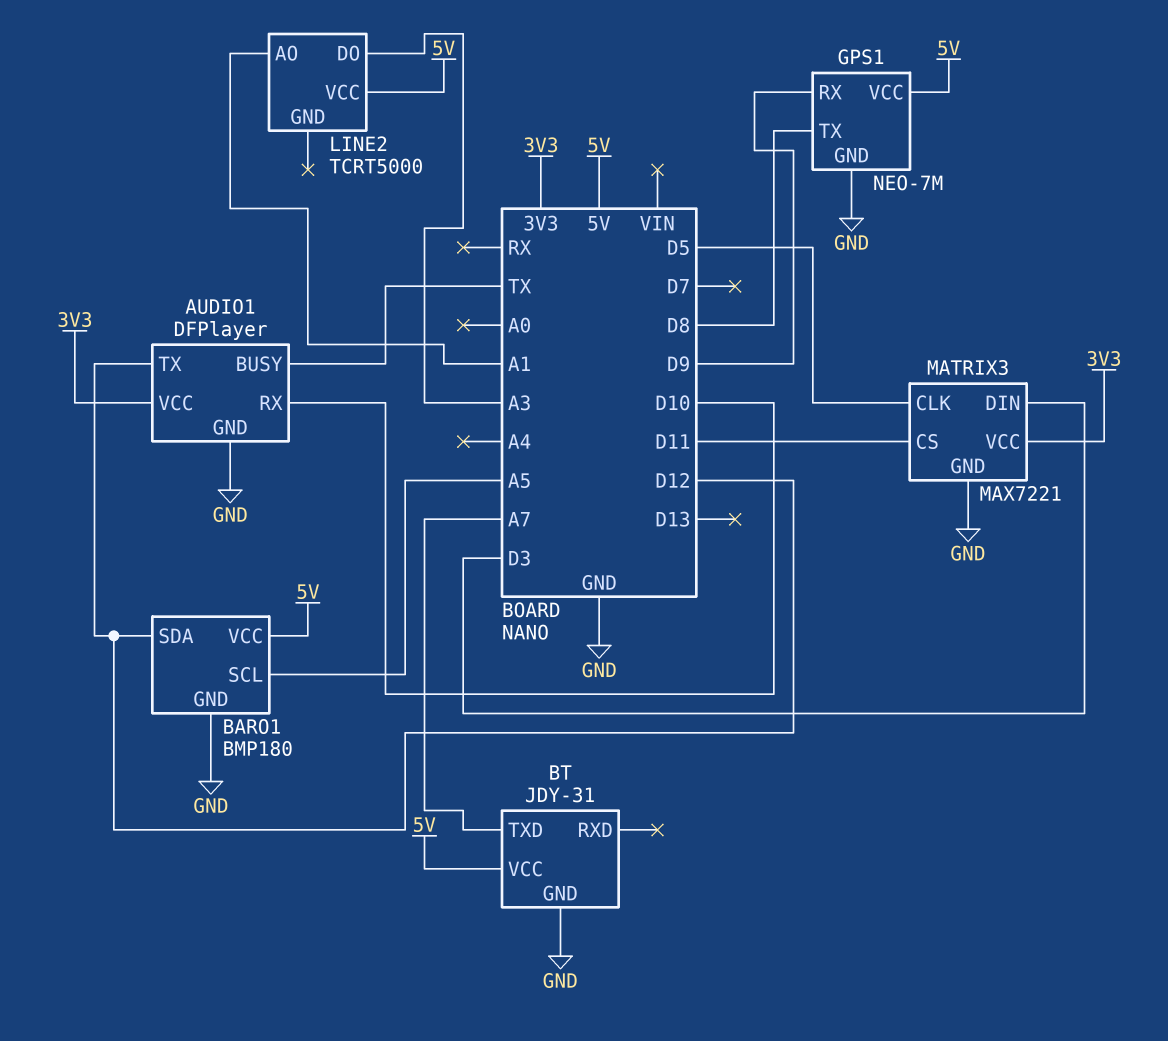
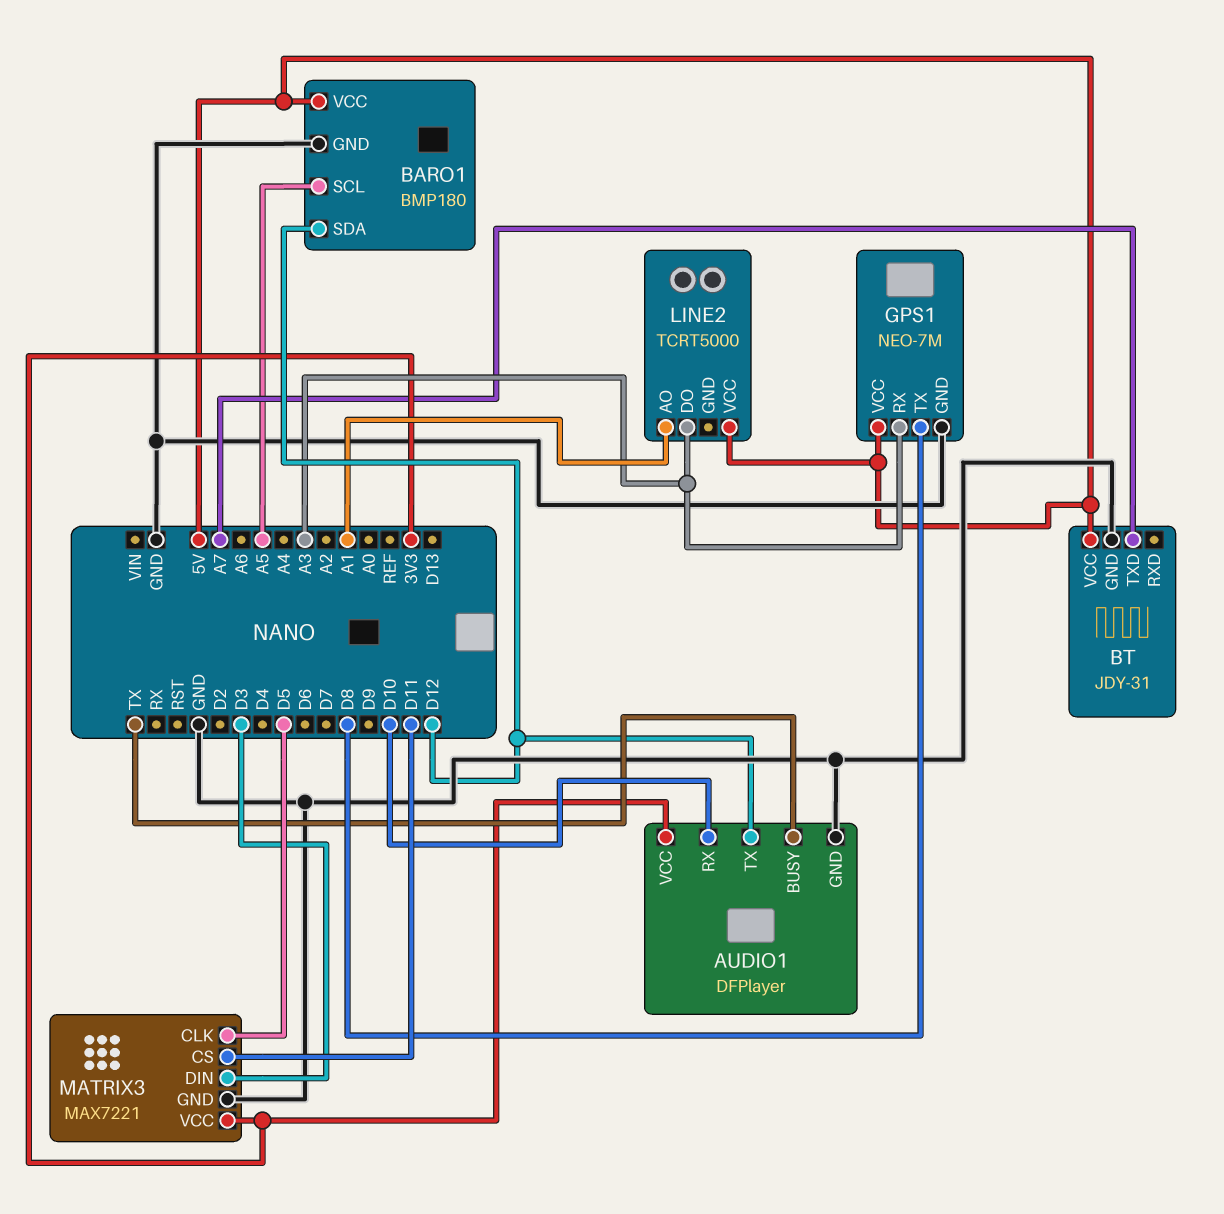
GPS1 pin RX: D9 -> A3

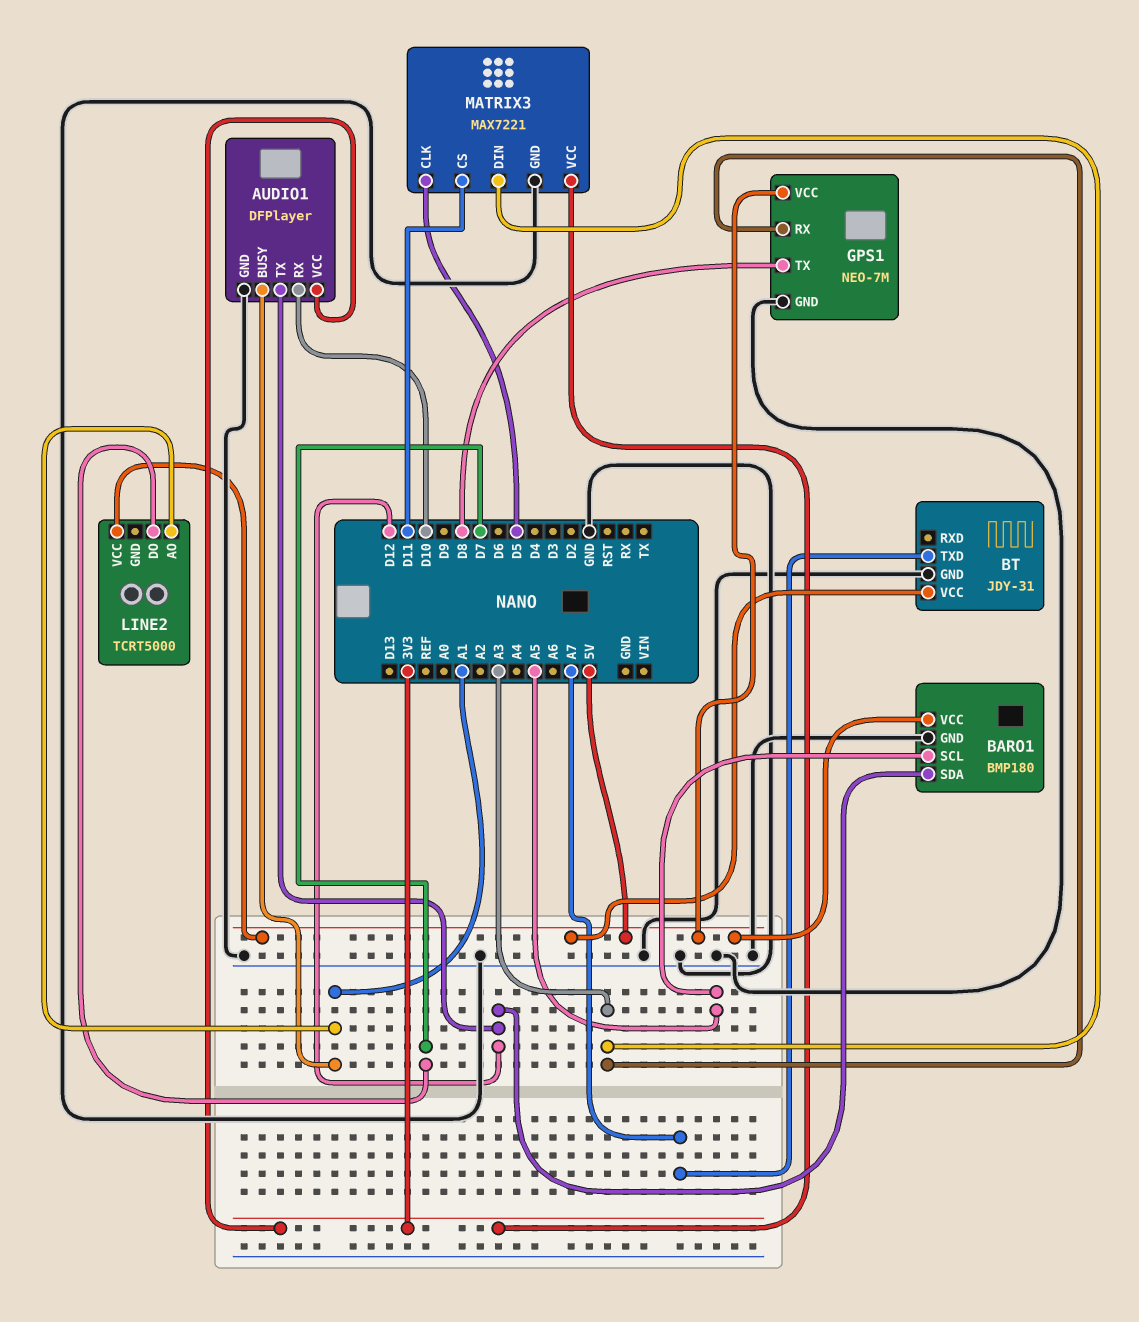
AUDIO1 pin BUSY: TX -> A1
LINE2 pin DO: A3 -> D7
MATRIX3 pin DIN: D3 -> A3

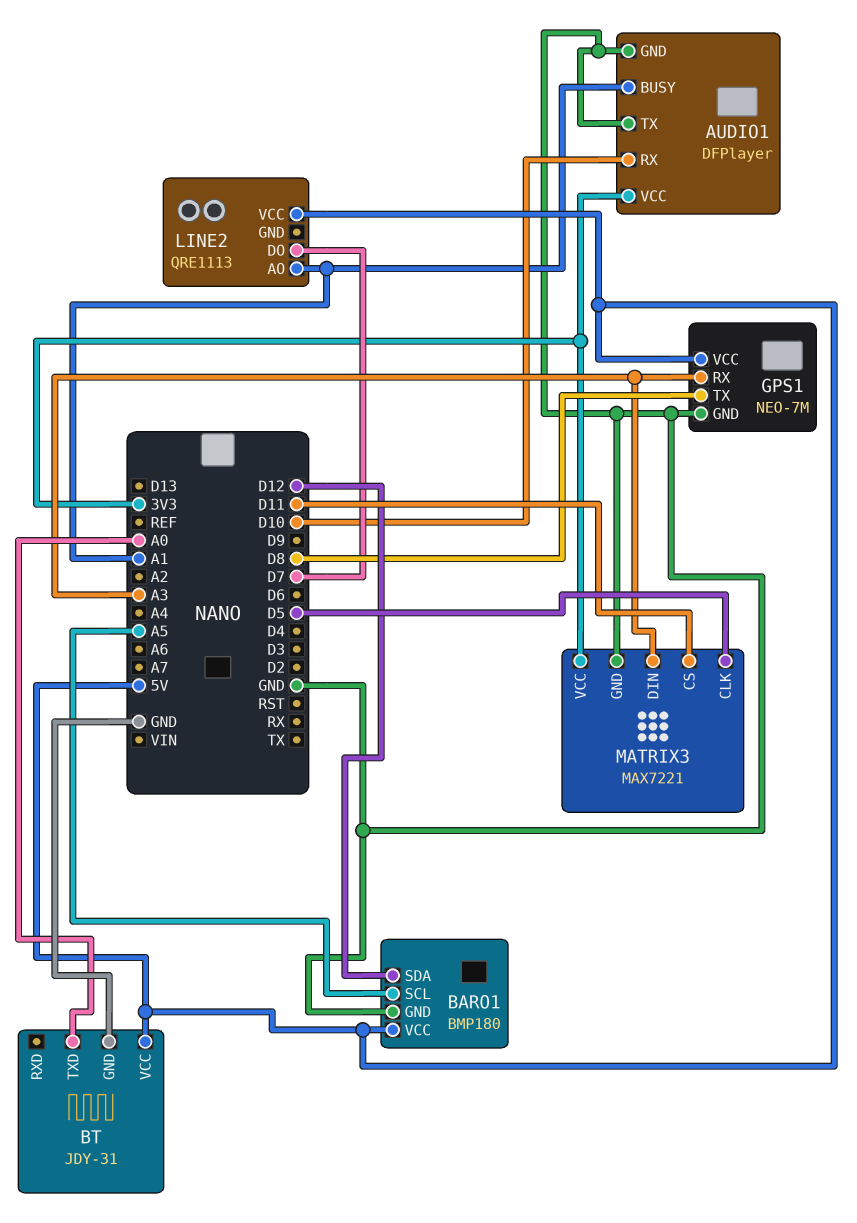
AUDIO1 pin TX: D12 -> GND
BT pin TXD: A7 -> A0
LINE2: TCRT5000 -> QRE1113

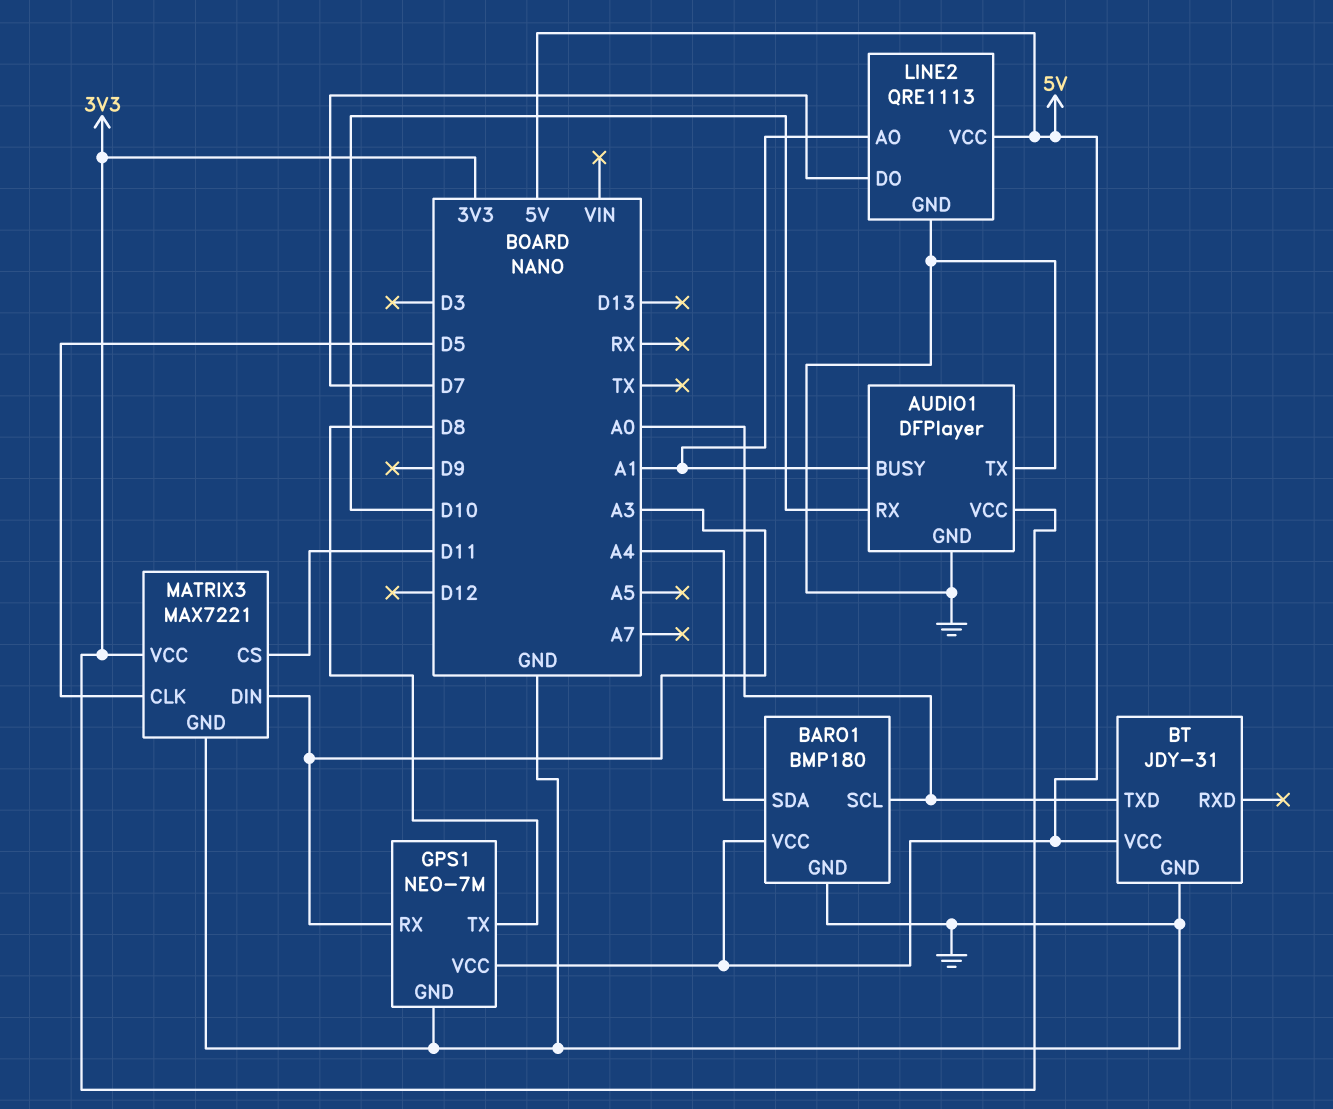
BARO1 pin SCL: A5 -> A0
BARO1 pin SDA: D12 -> A4
LINE2 pin GND: none -> GND

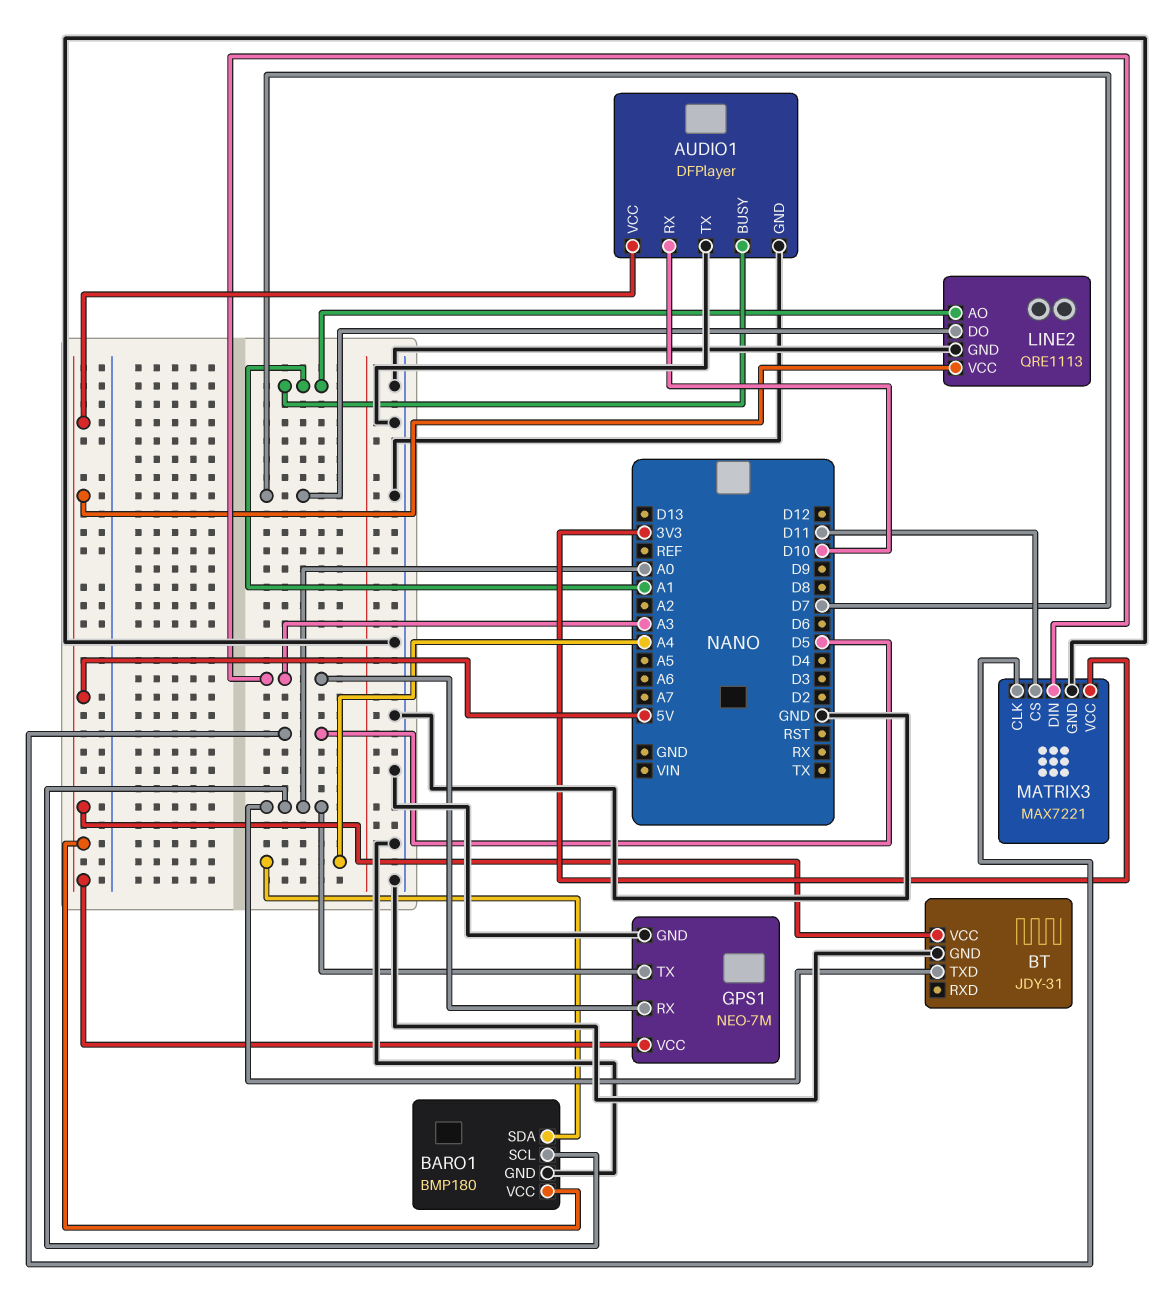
AUDIO1 pin VCC: 3V3 -> 5V
GPS1 pin TX: D8 -> A0

